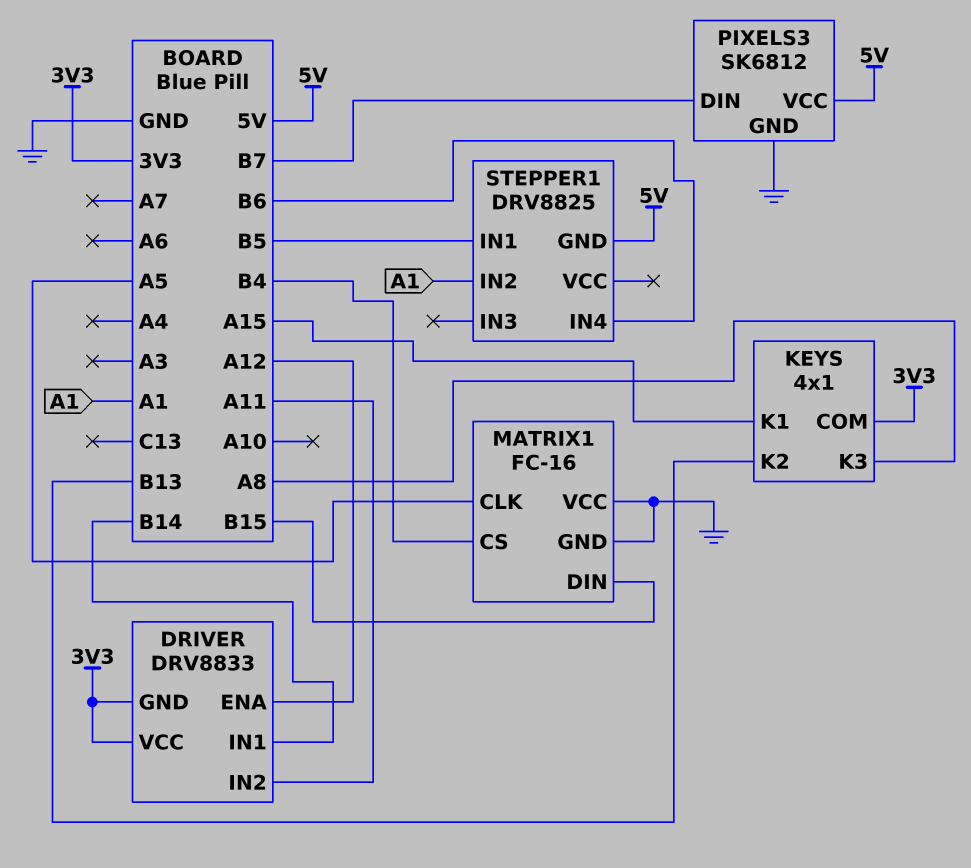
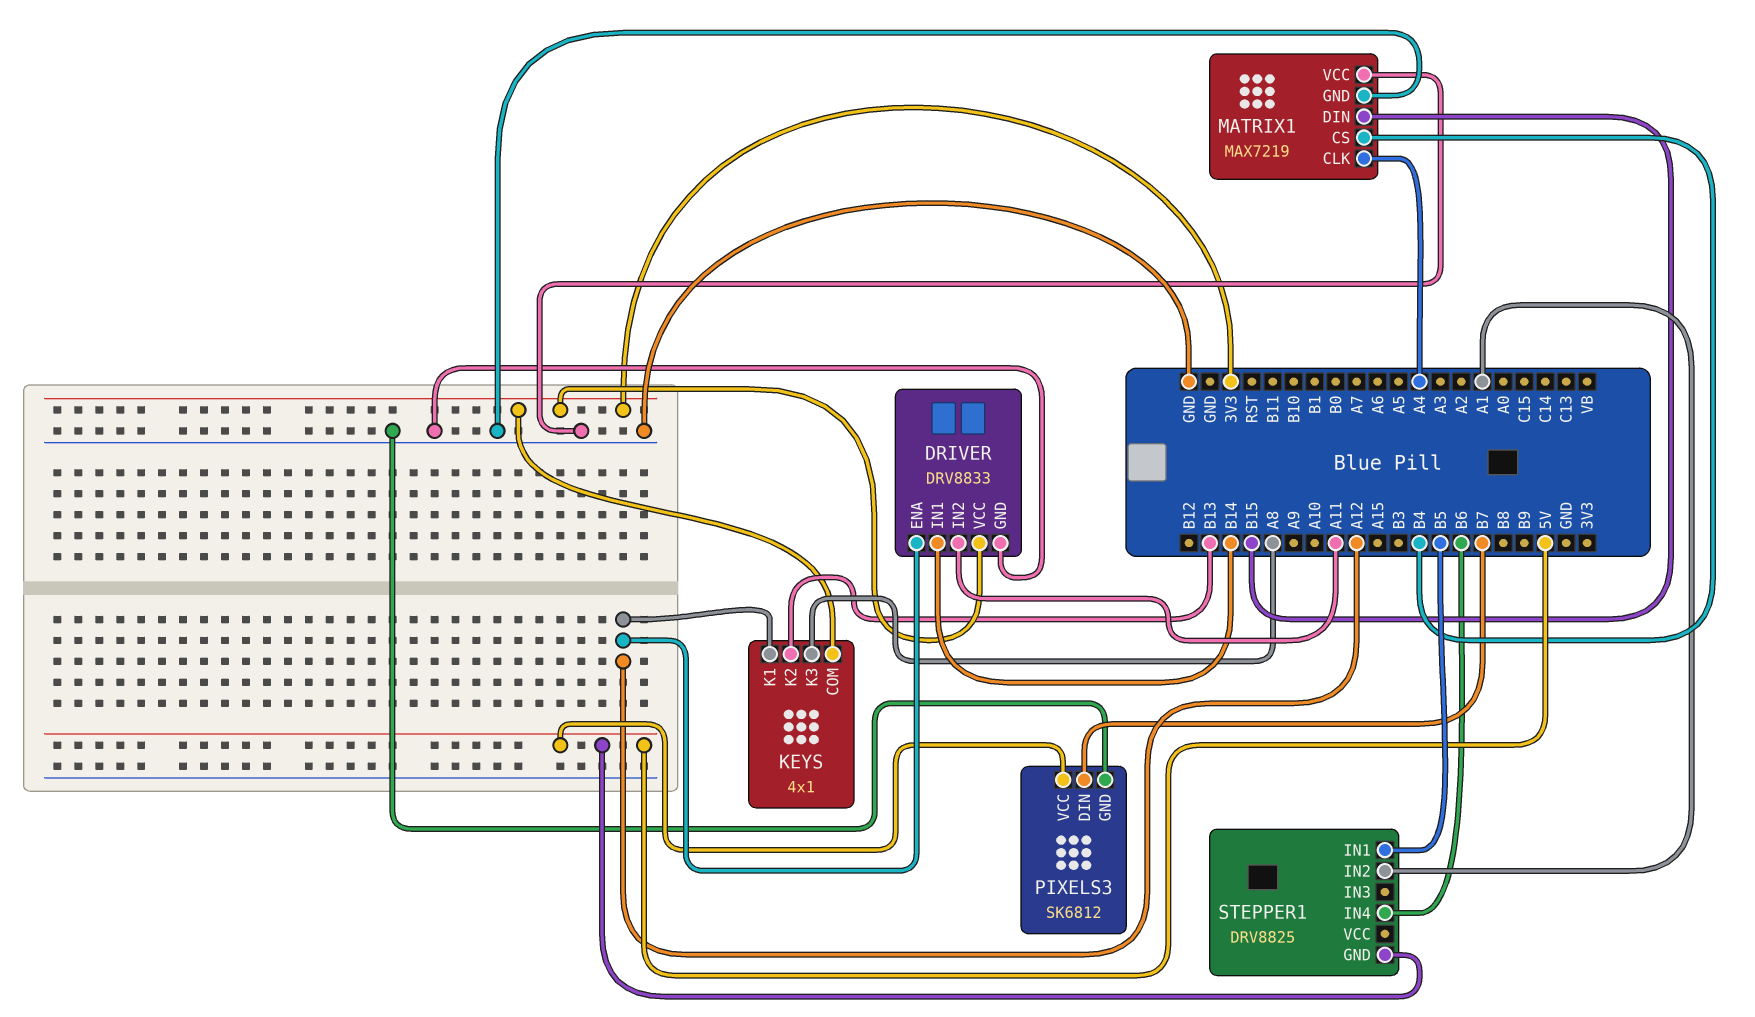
DRIVER pin GND: 3V3 -> GND
KEYS pin K1: A15 -> A12
MATRIX1: FC-16 -> MAX7219
MATRIX1 pin CLK: A5 -> A4

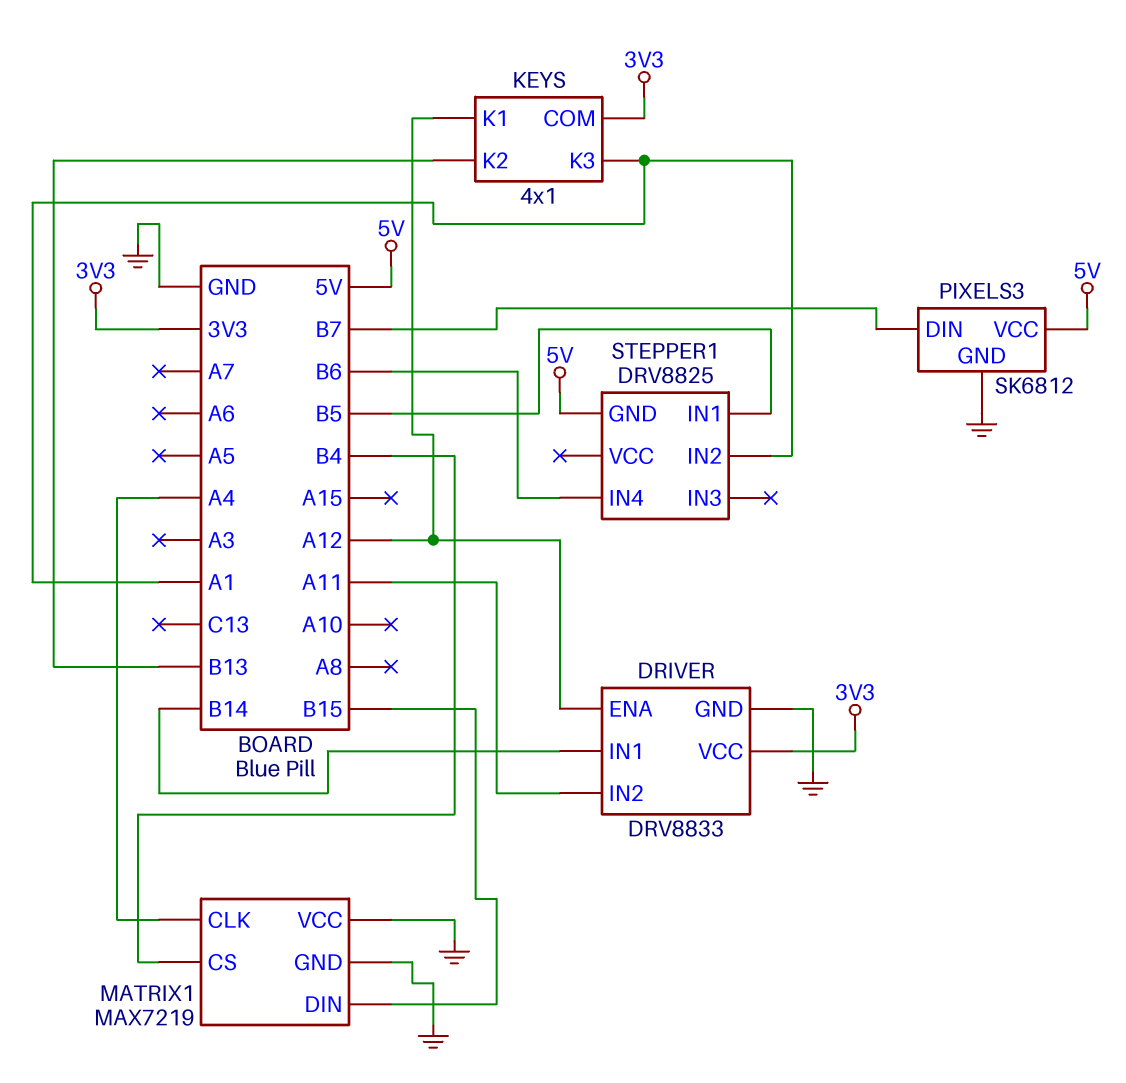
KEYS pin K3: A8 -> A1

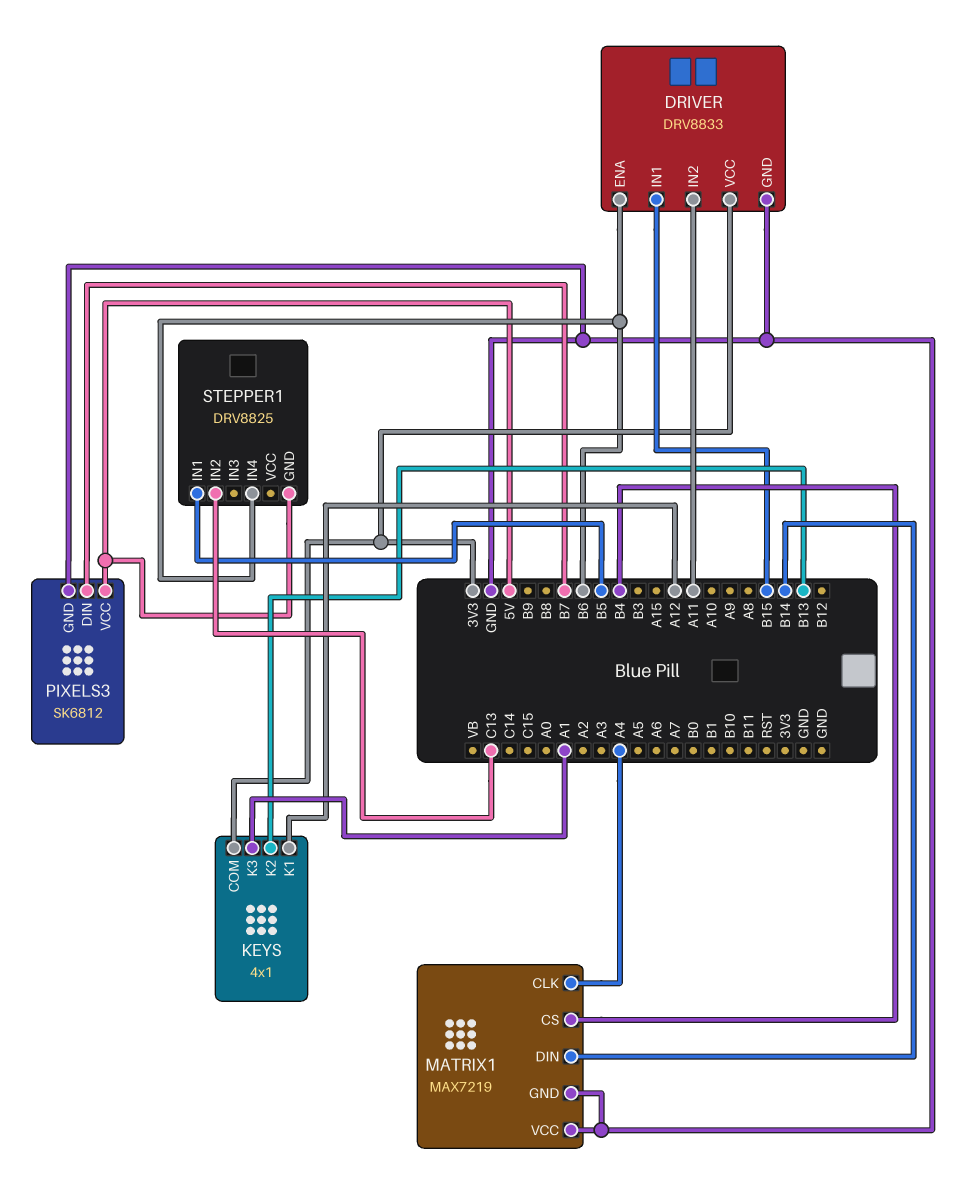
DRIVER pin ENA: A12 -> B6
DRIVER pin IN1: B14 -> B15
MATRIX1 pin DIN: B15 -> B14
STEPPER1 pin IN2: A1 -> C13

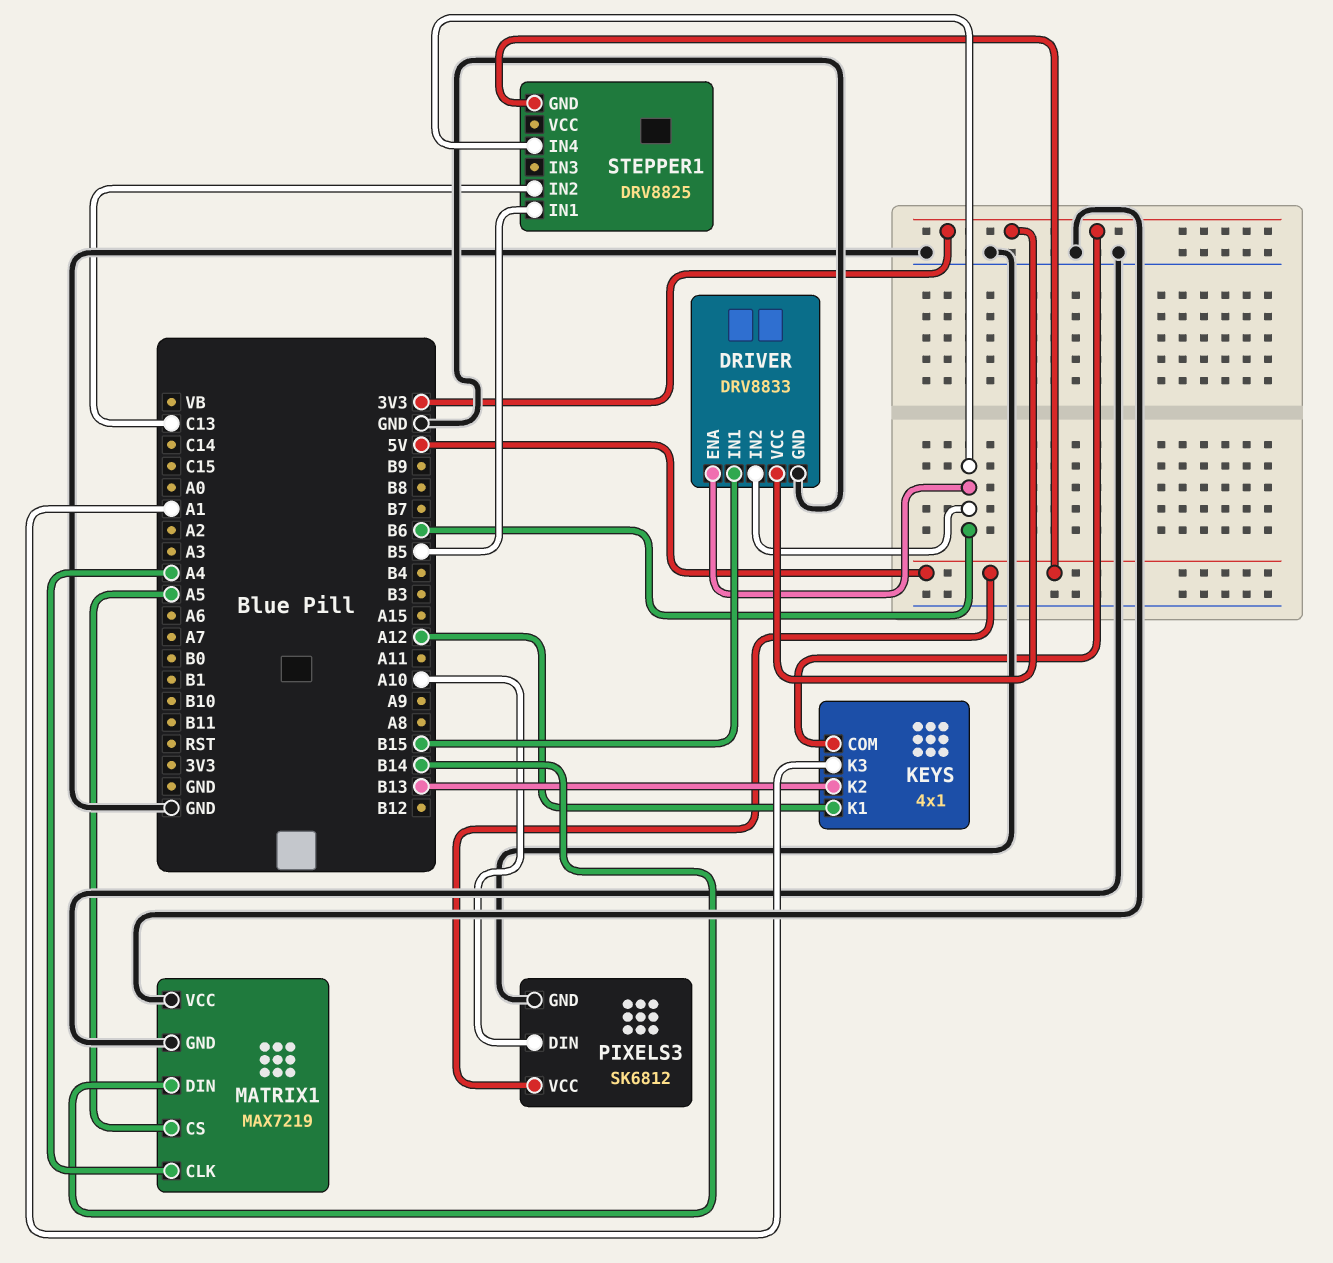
DRIVER pin IN2: A11 -> B6
MATRIX1 pin CS: B4 -> A5
PIXELS3 pin DIN: B7 -> A10

